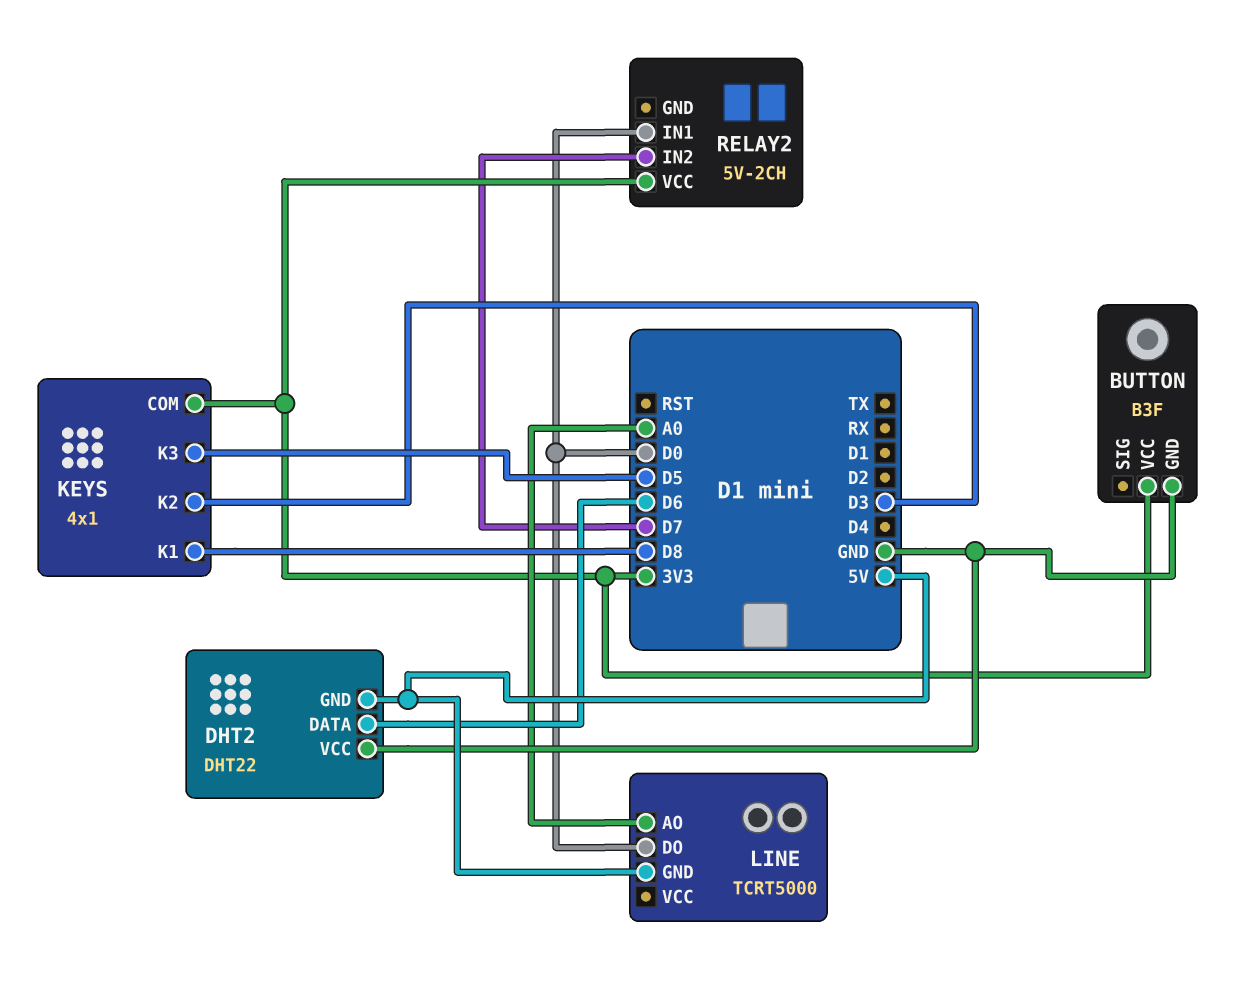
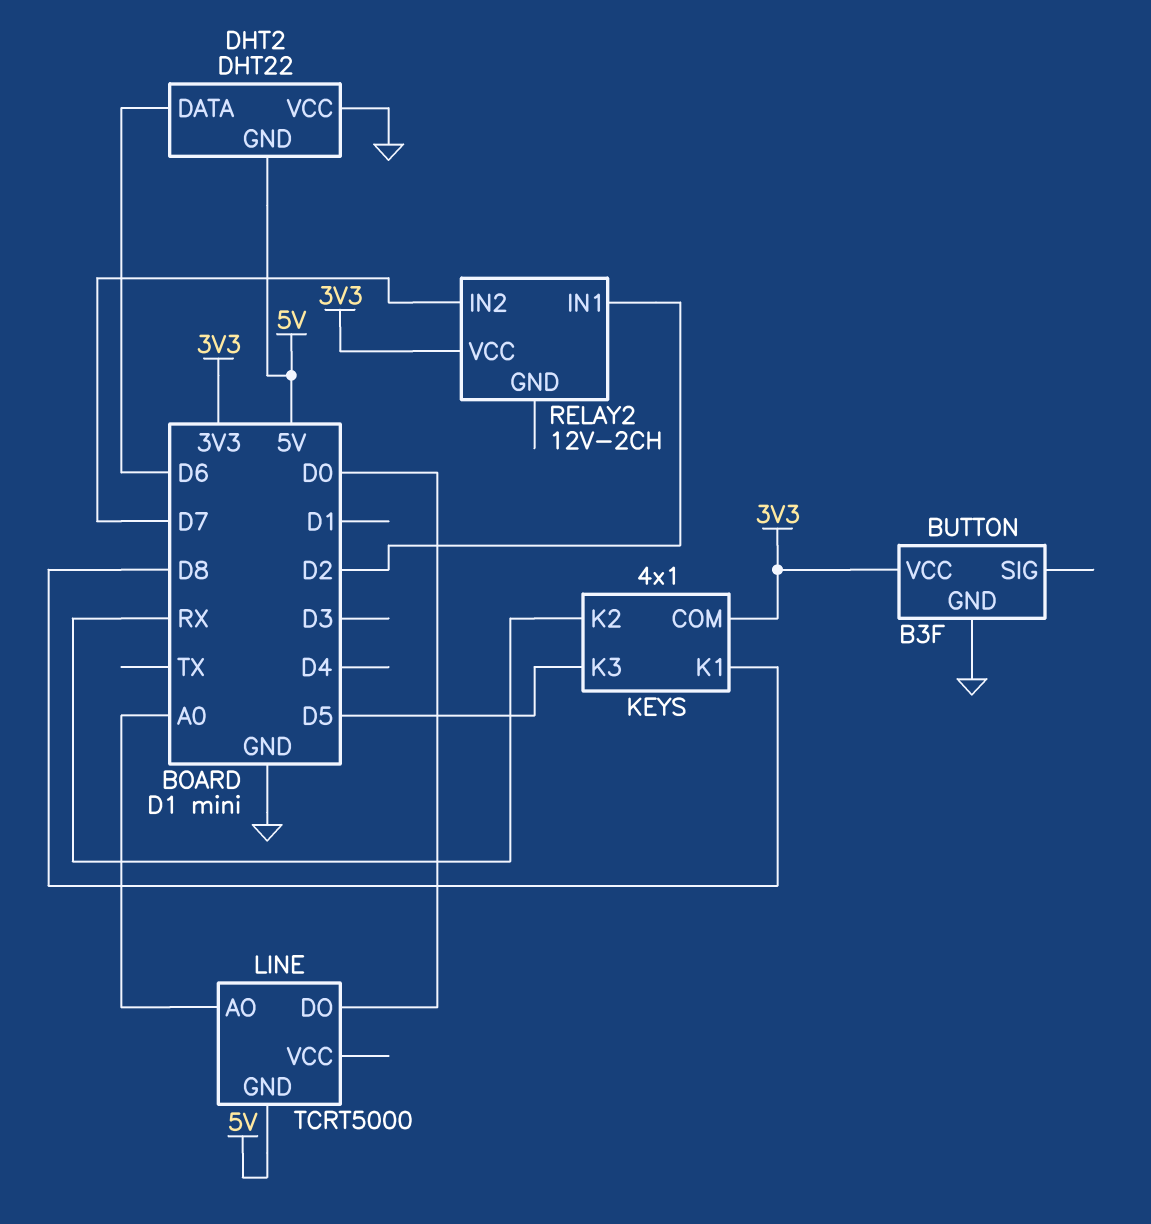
KEYS pin K2: D3 -> RX
RELAY2: 5V-2CH -> 12V-2CH
RELAY2 pin IN1: D0 -> D2

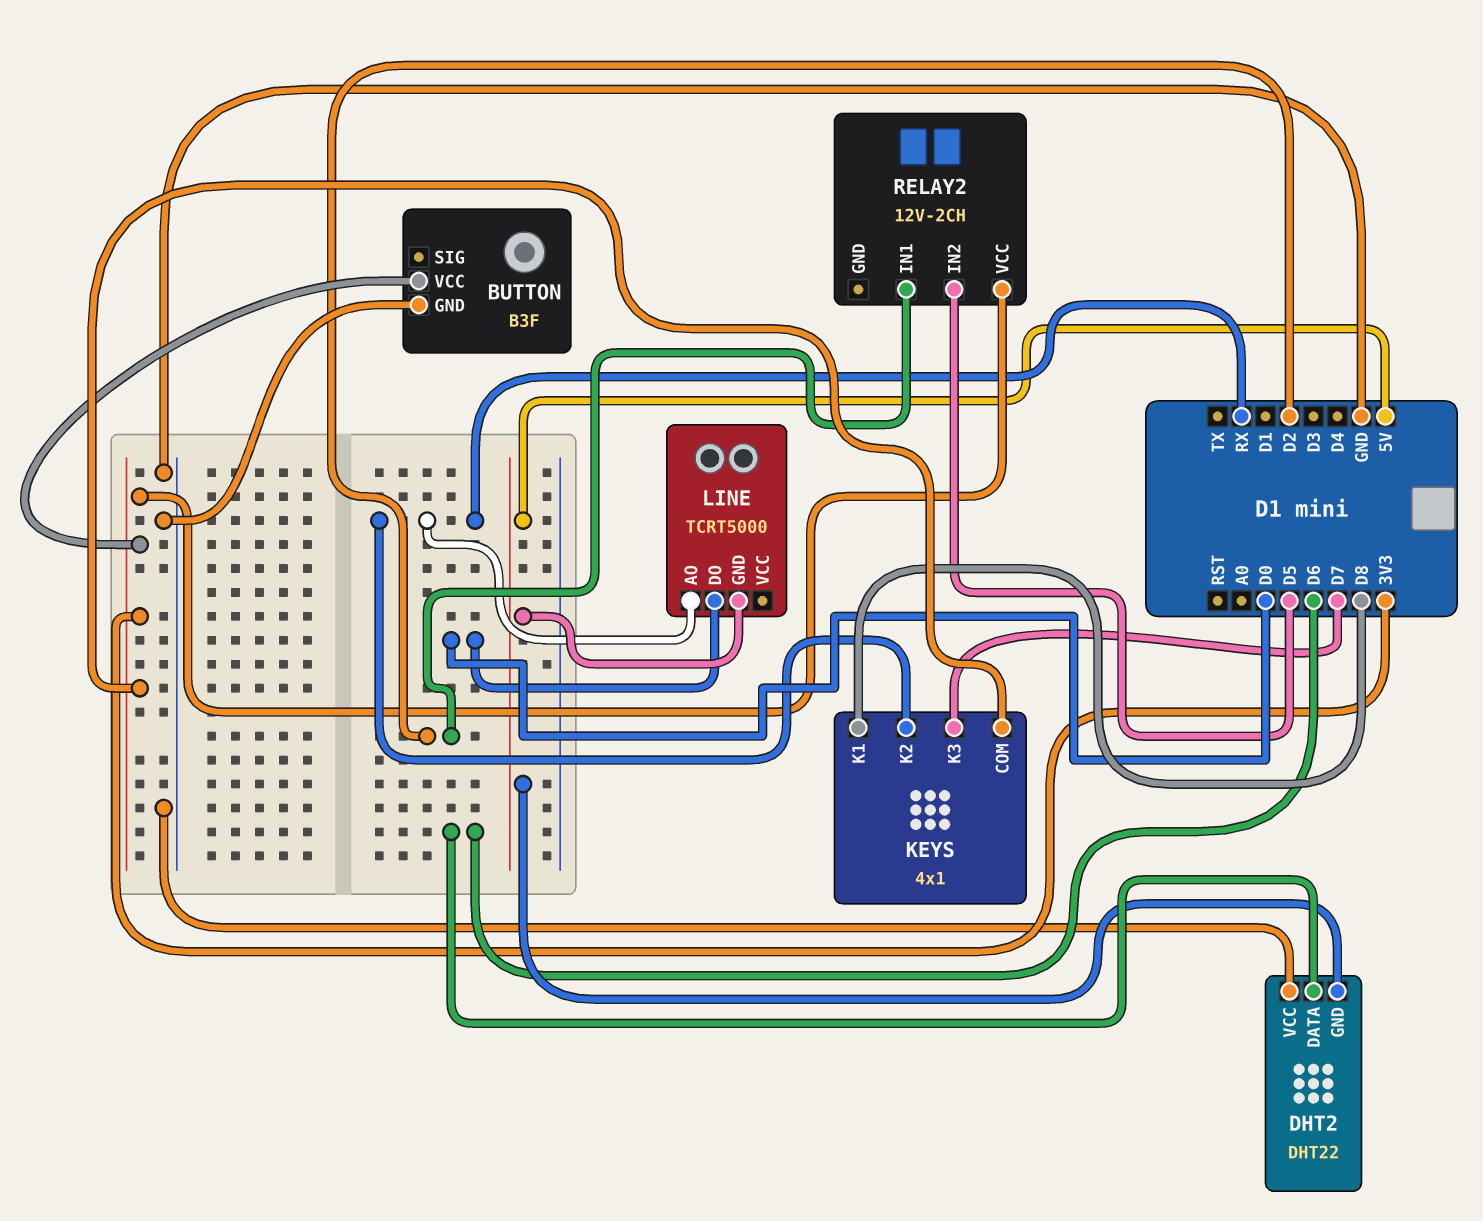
KEYS pin K3: D5 -> D7
LINE pin AO: A0 -> RX
RELAY2 pin IN2: D7 -> D5

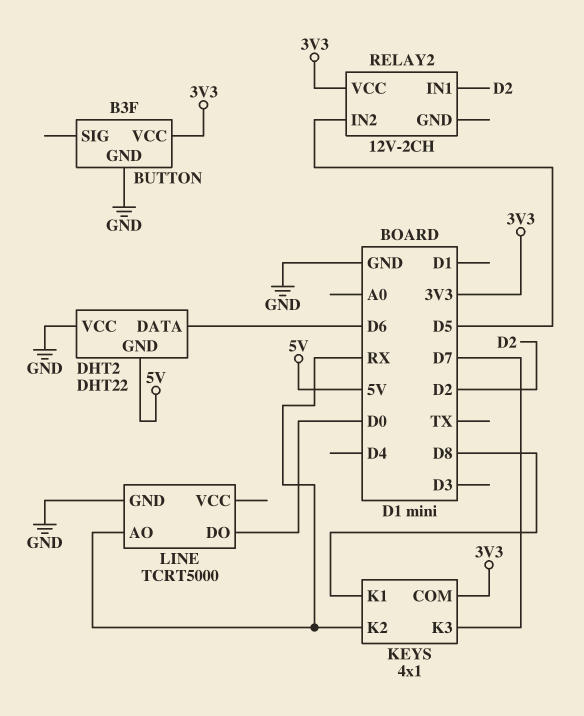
LINE pin GND: 5V -> GND

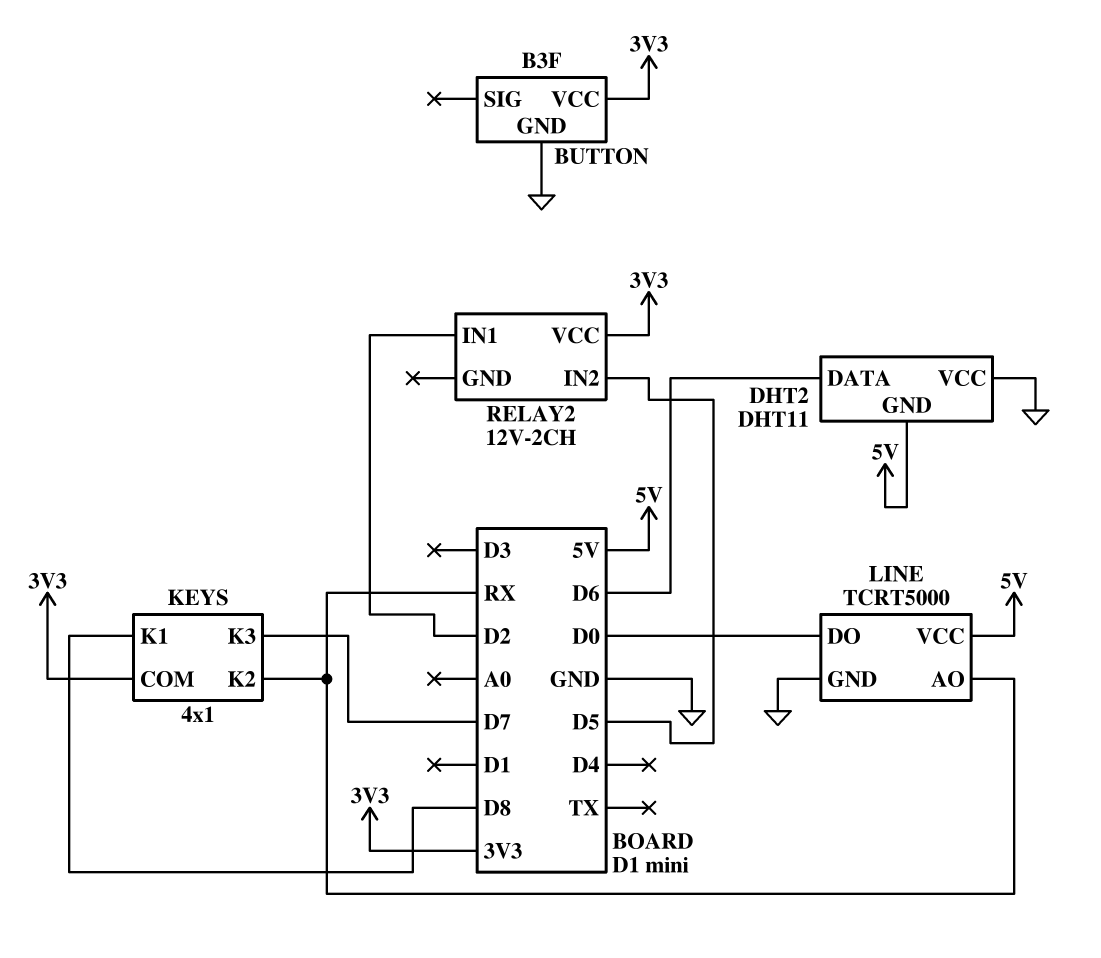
DHT2: DHT22 -> DHT11
LINE pin VCC: none -> 5V

